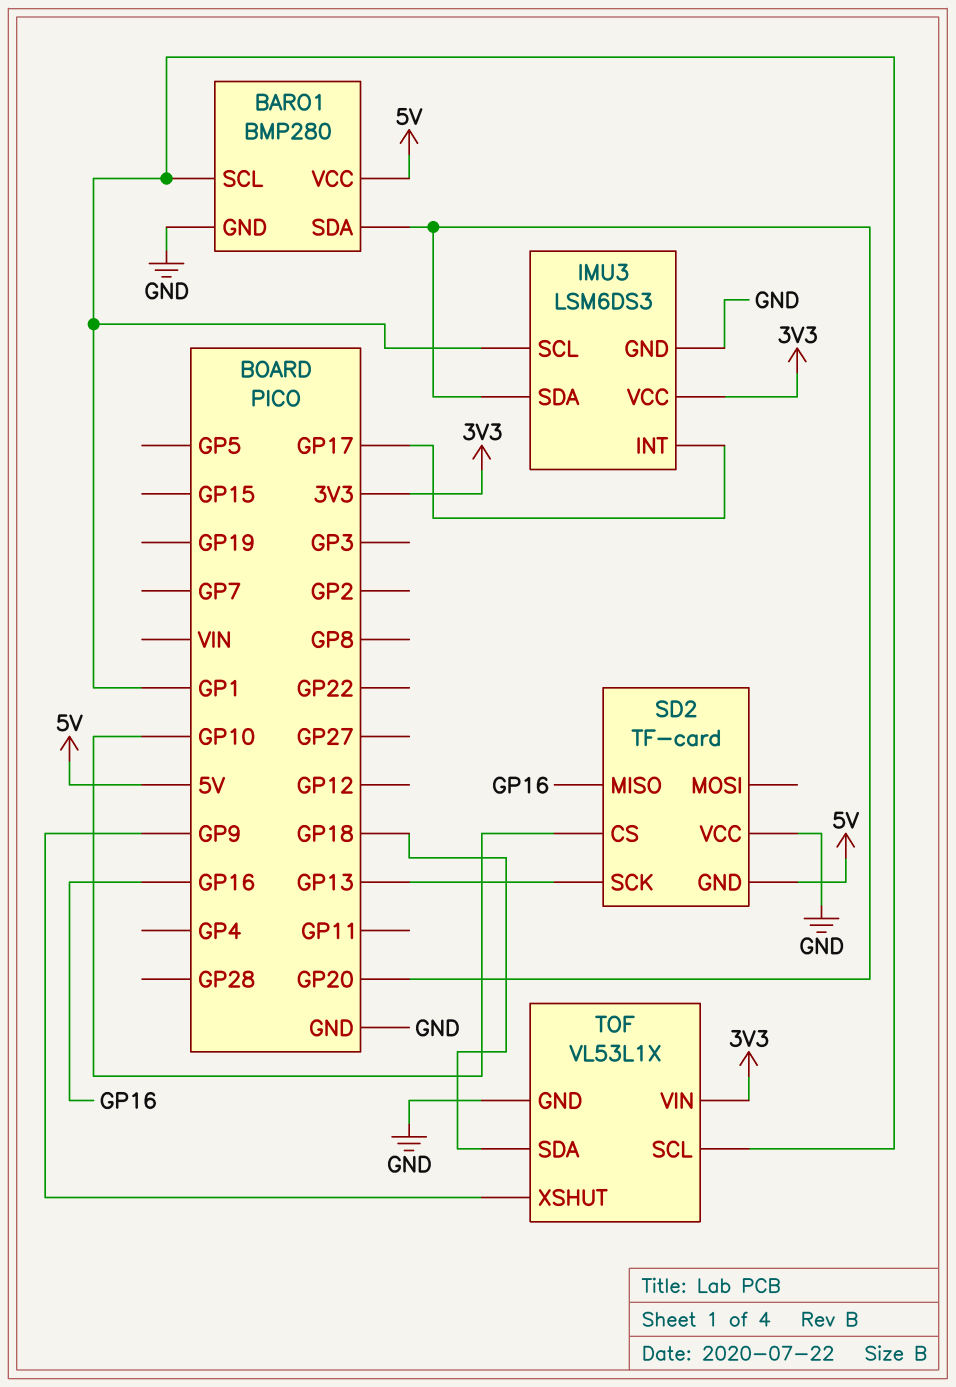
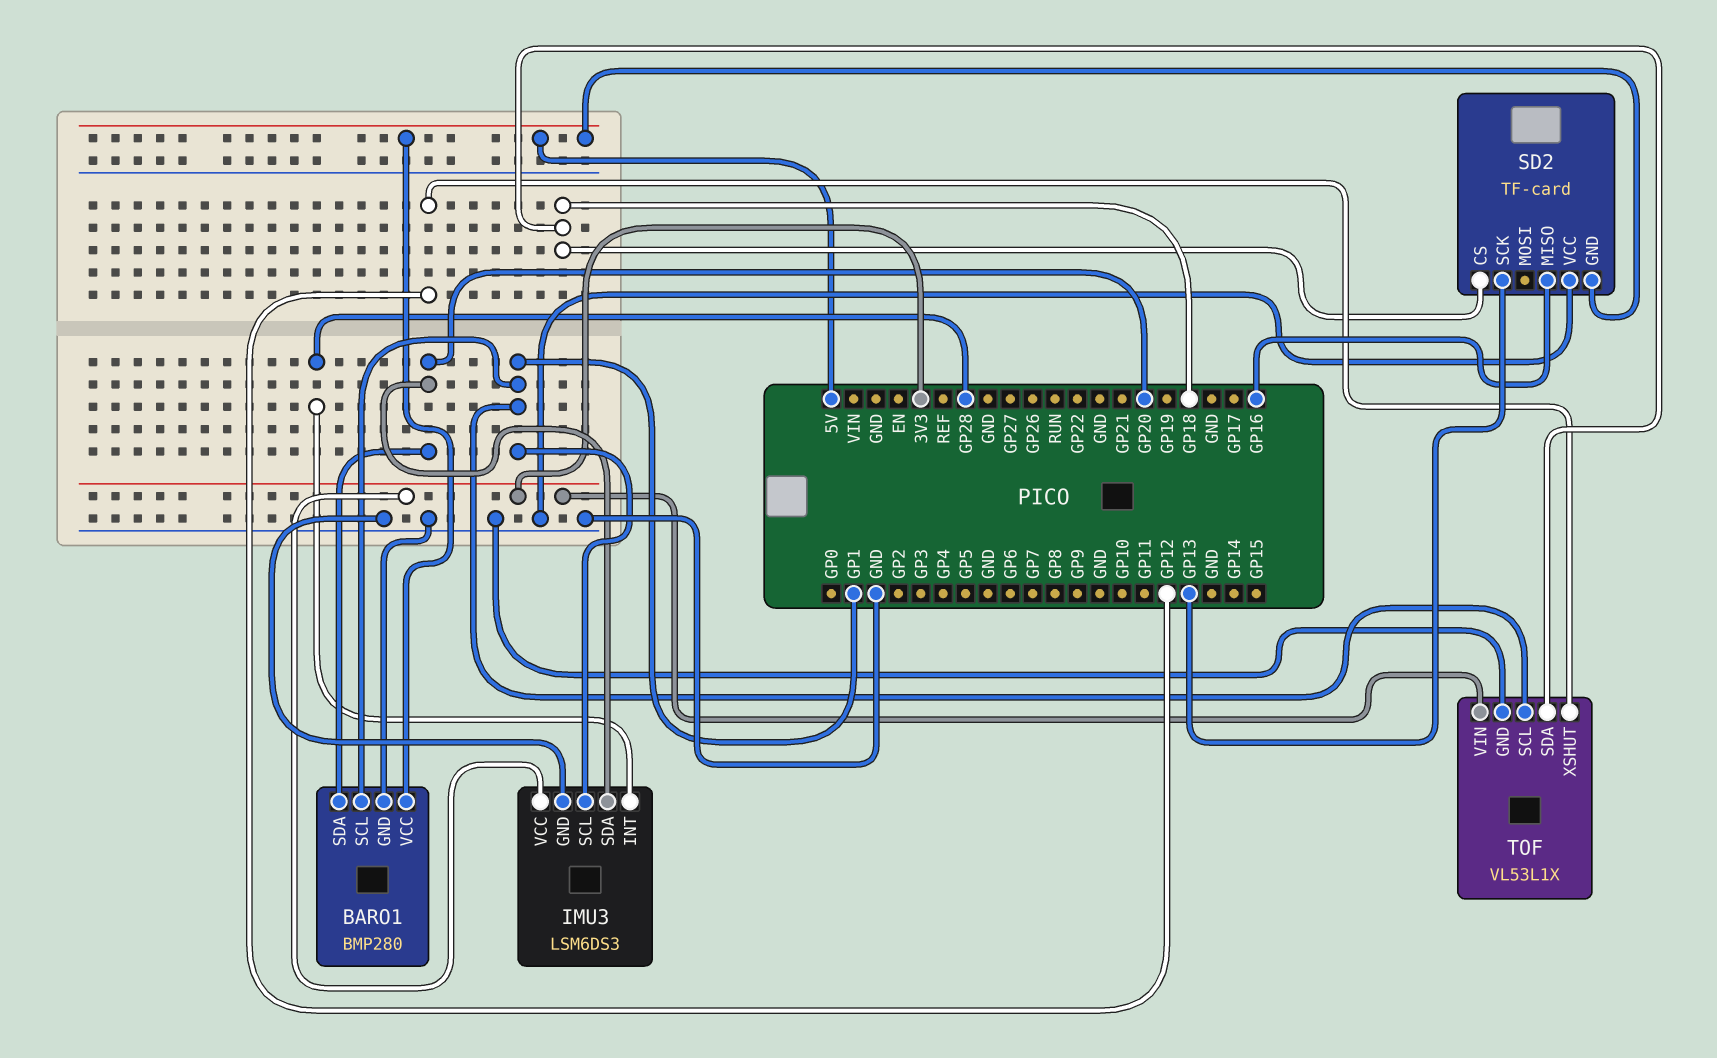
IMU3 pin INT: GP17 -> GP28
SD2 pin CS: GP10 -> GP18
TOF pin XSHUT: GP9 -> GP12

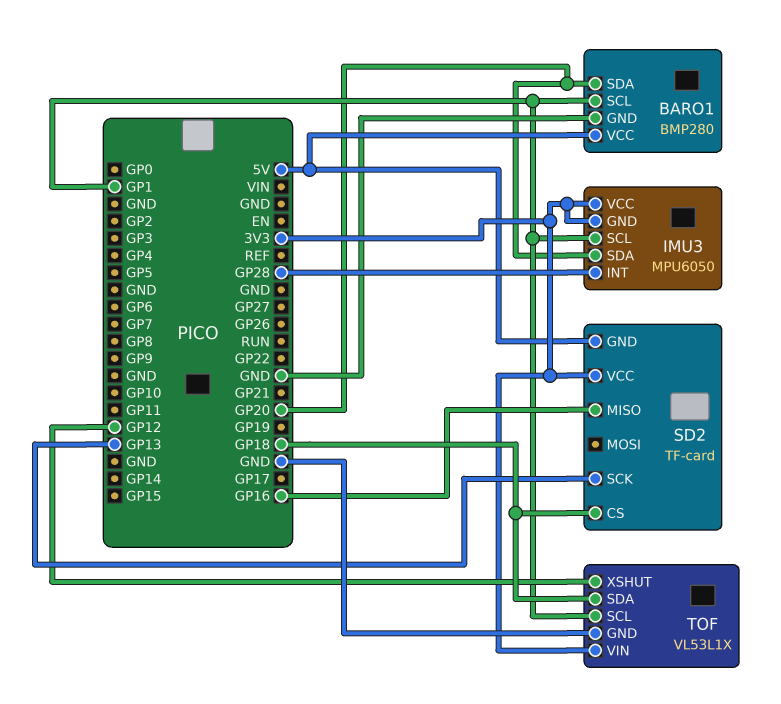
IMU3: LSM6DS3 -> MPU6050
IMU3 pin GND: GND -> 3V3
SD2 pin VCC: GND -> 3V3

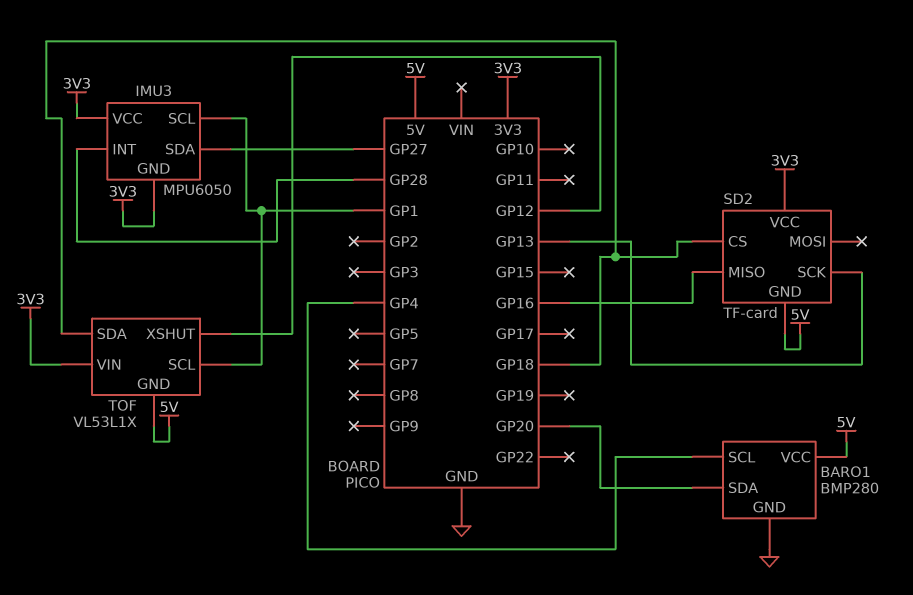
BARO1 pin SCL: GP1 -> GP4
IMU3 pin SDA: GP20 -> GP27
TOF pin GND: GND -> 5V

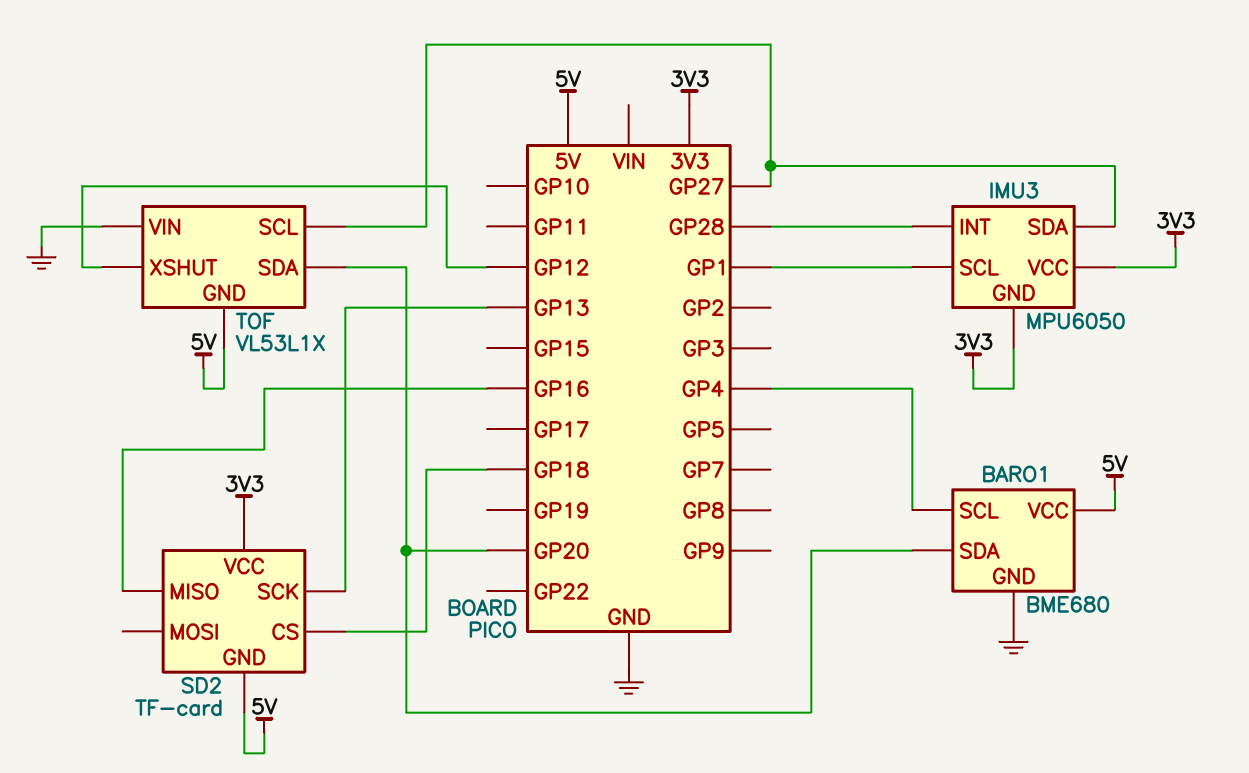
BARO1: BMP280 -> BME680
TOF pin SCL: GP1 -> GP27
TOF pin SDA: GP18 -> GP20
TOF pin VIN: 3V3 -> GND

